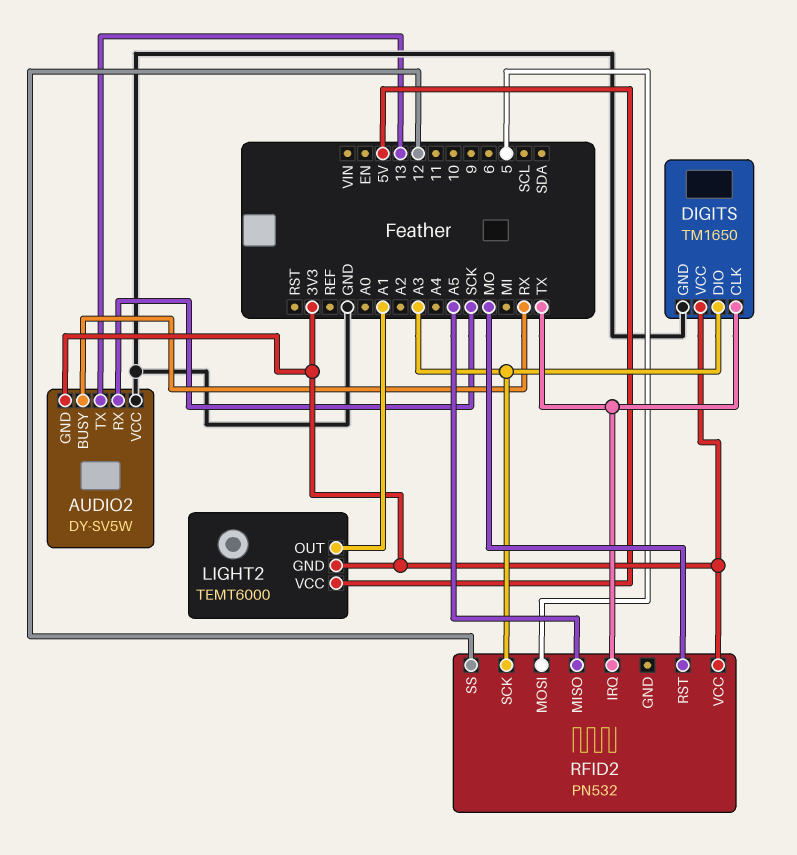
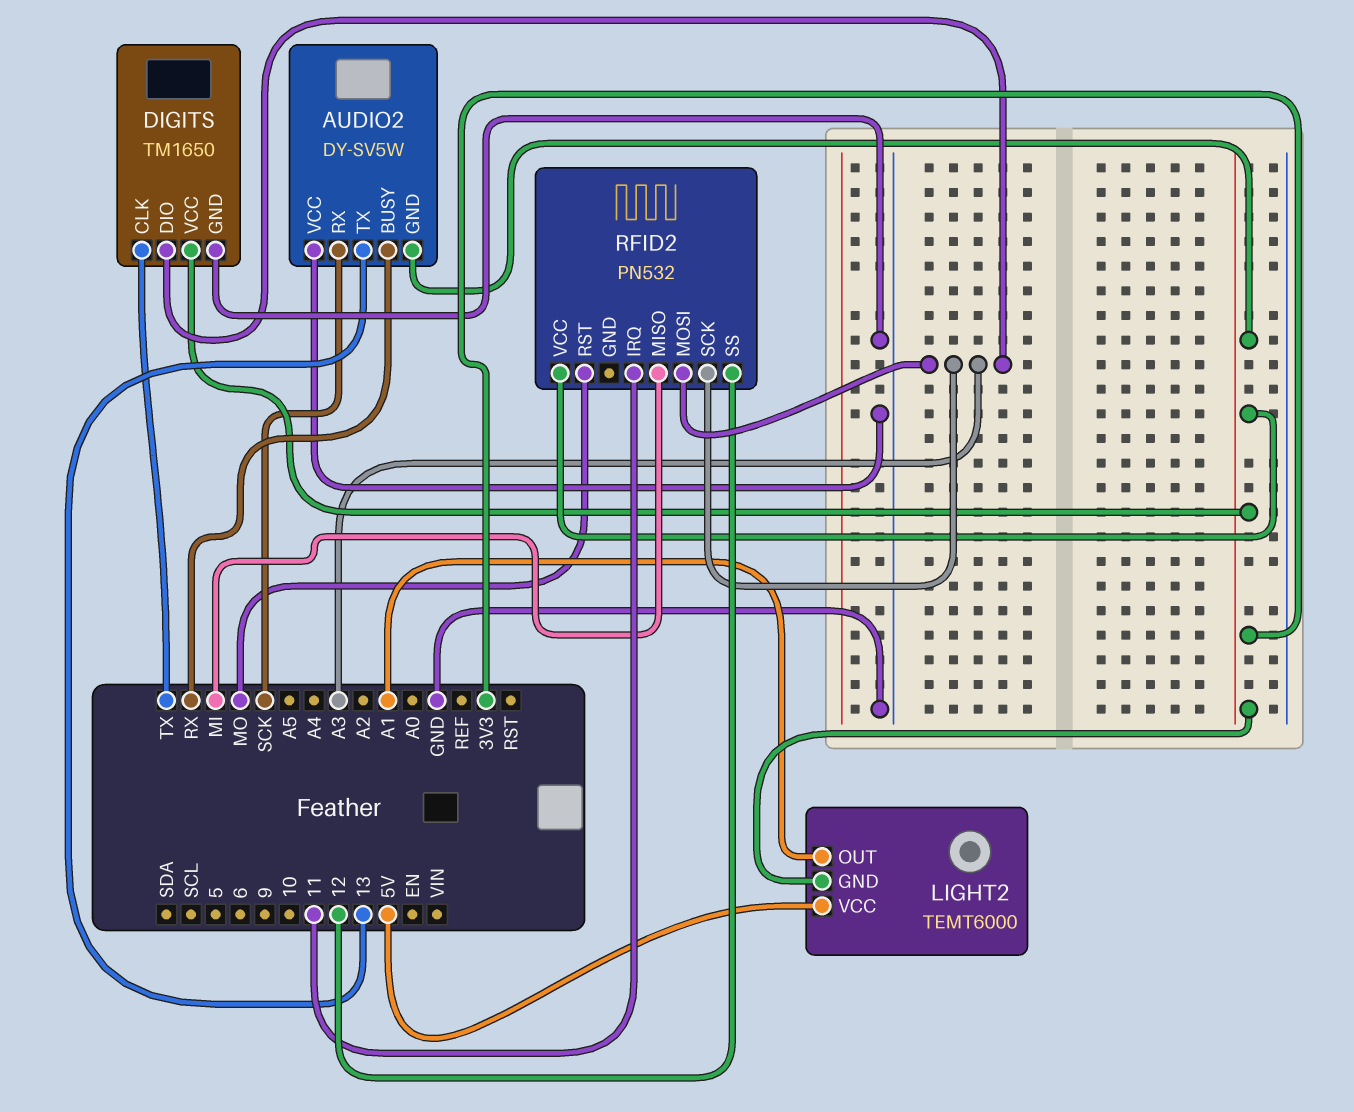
RFID2 pin IRQ: TX -> 11
RFID2 pin MISO: A5 -> MI
RFID2 pin MOSI: 5 -> A3

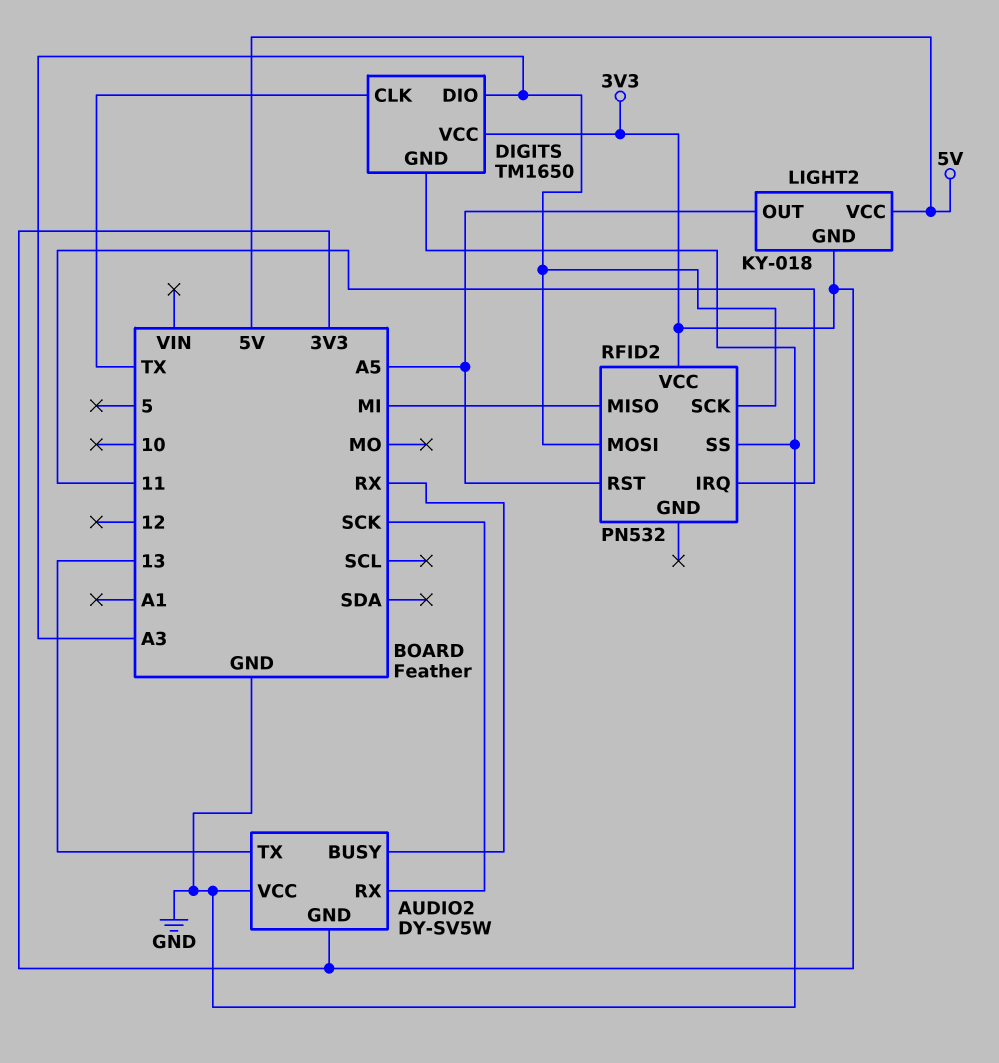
LIGHT2: TEMT6000 -> KY-018
LIGHT2 pin OUT: A1 -> A5
RFID2 pin RST: MO -> A5
RFID2 pin SS: 12 -> GND

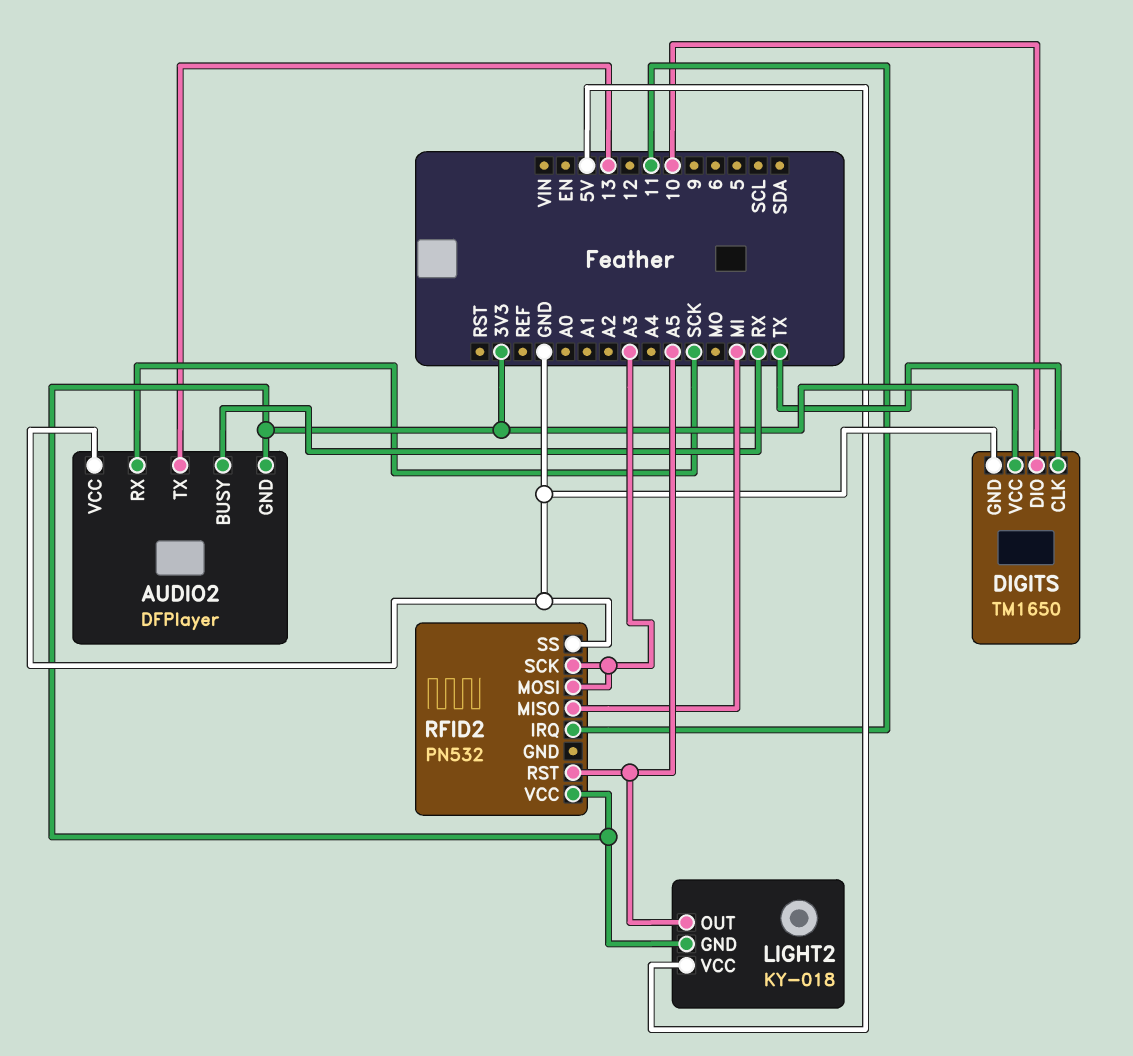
AUDIO2: DY-SV5W -> DFPlayer
DIGITS pin DIO: A3 -> 10

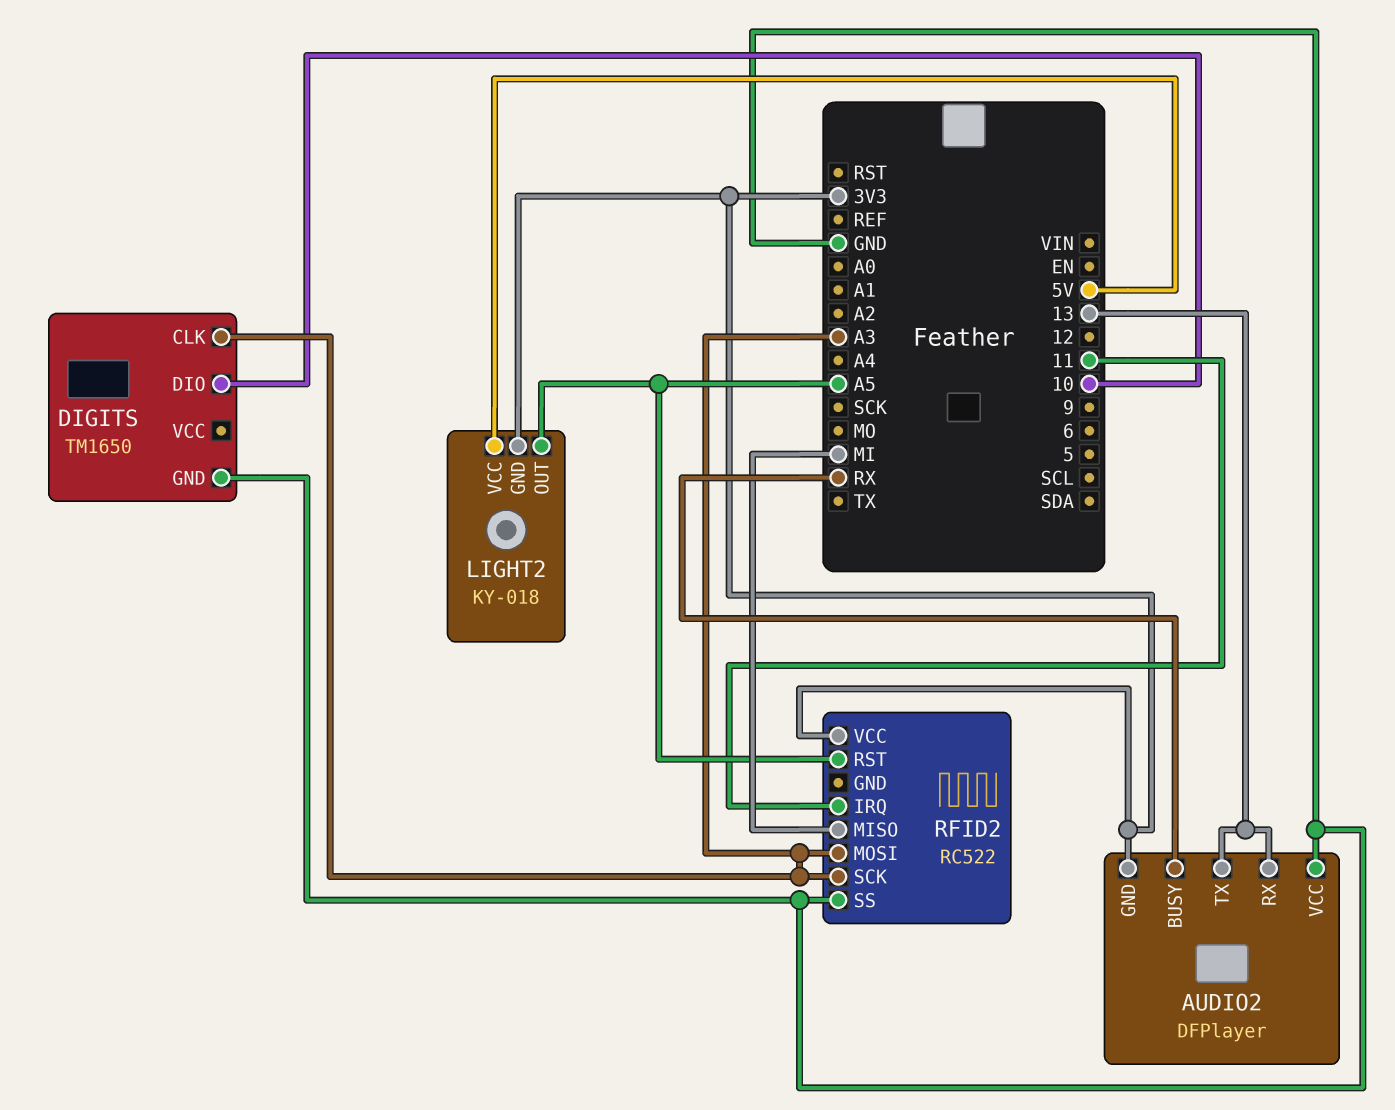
AUDIO2 pin RX: SCK -> 13
DIGITS pin CLK: TX -> A3
DIGITS pin VCC: 3V3 -> none
RFID2: PN532 -> RC522

